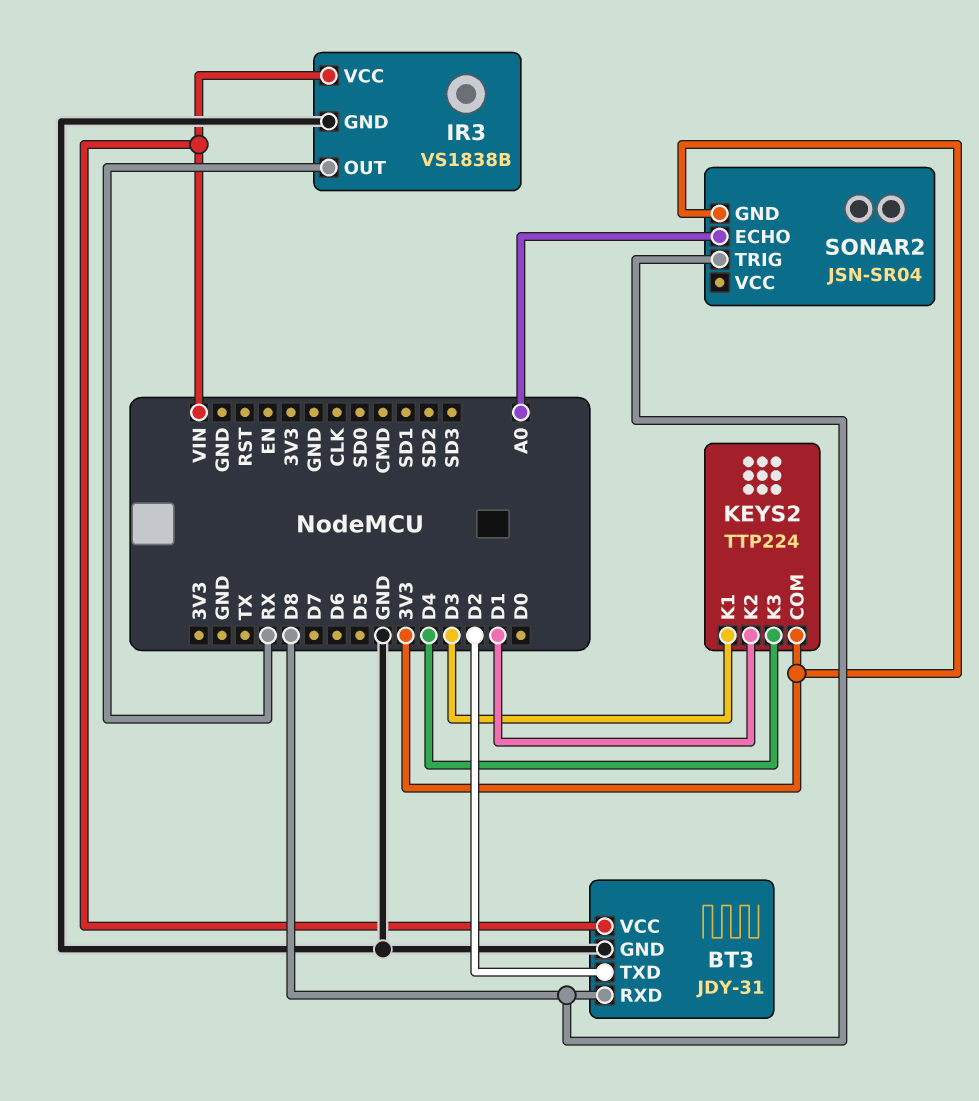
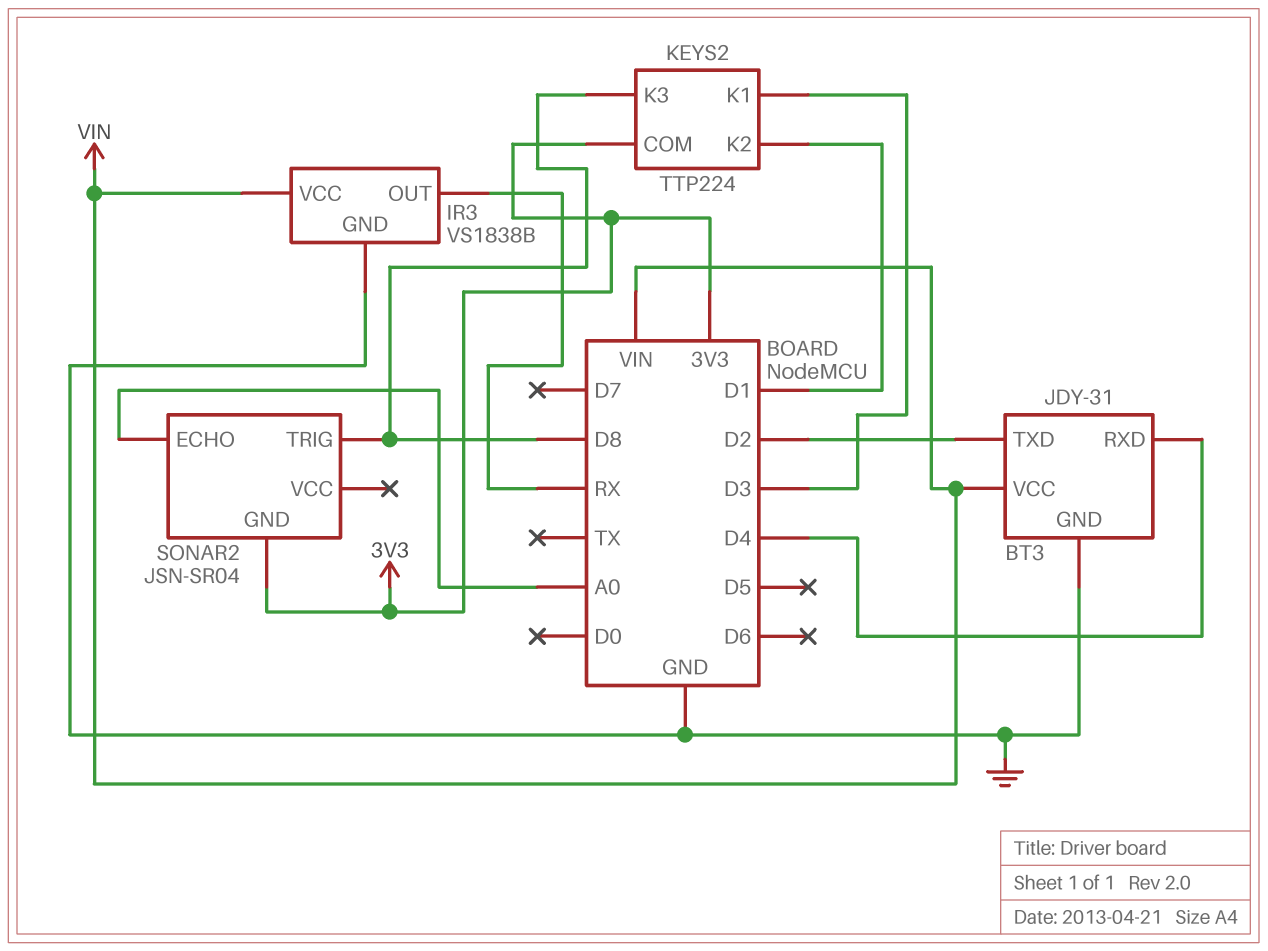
BT3 pin RXD: D8 -> D4
KEYS2 pin K3: D4 -> D8

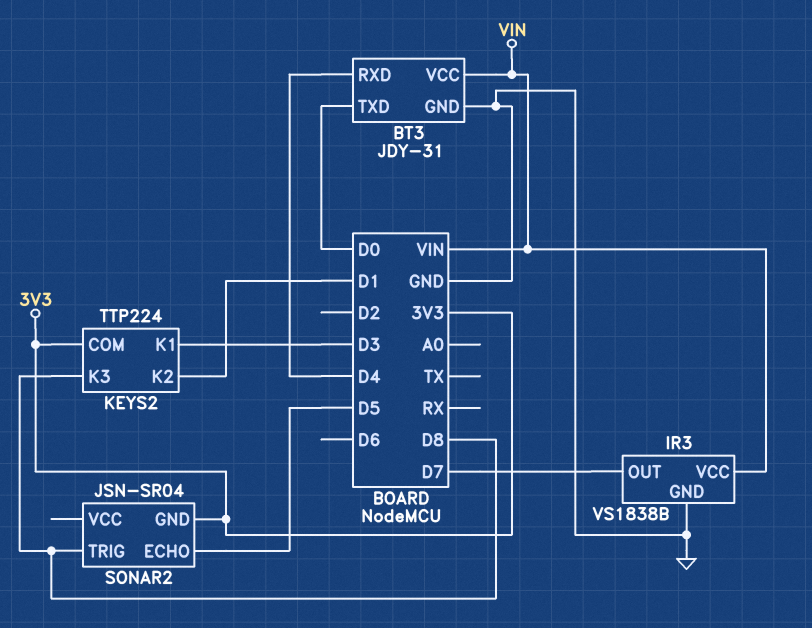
BT3 pin TXD: D2 -> D0
IR3 pin OUT: RX -> D7
SONAR2 pin ECHO: A0 -> D5

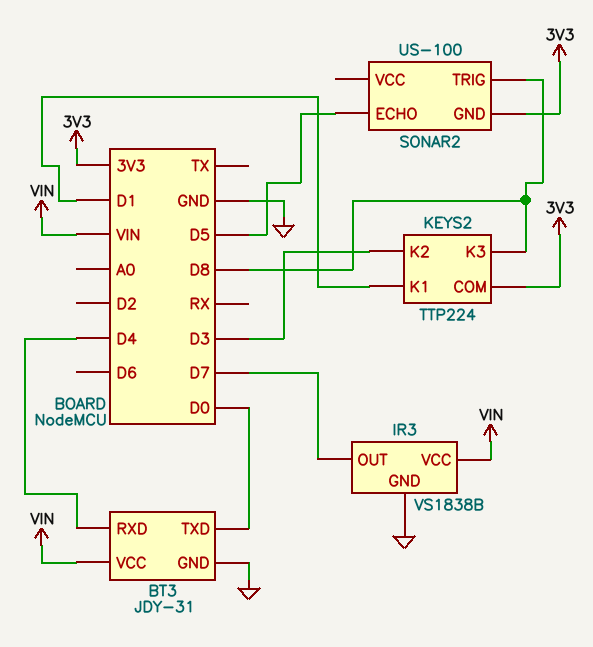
KEYS2 pin K1: D3 -> D1
KEYS2 pin K2: D1 -> D3
SONAR2: JSN-SR04 -> US-100

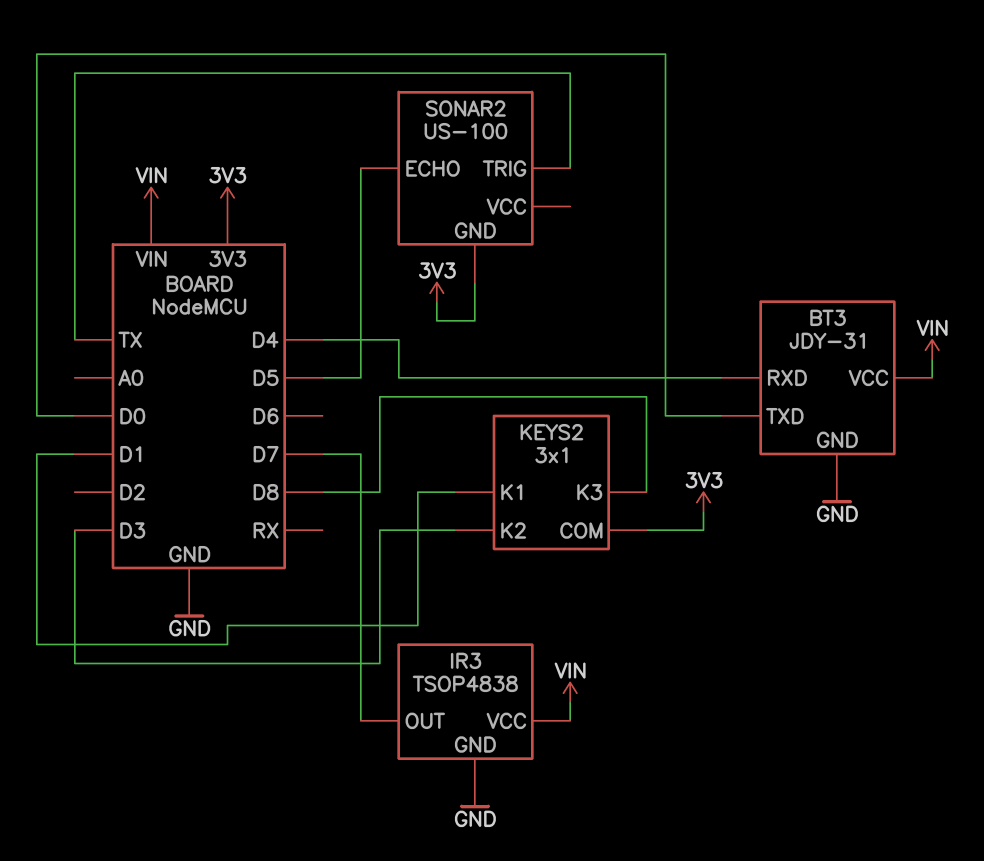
IR3: VS1838B -> TSOP4838
KEYS2: TTP224 -> 3x1
SONAR2 pin TRIG: D8 -> TX

